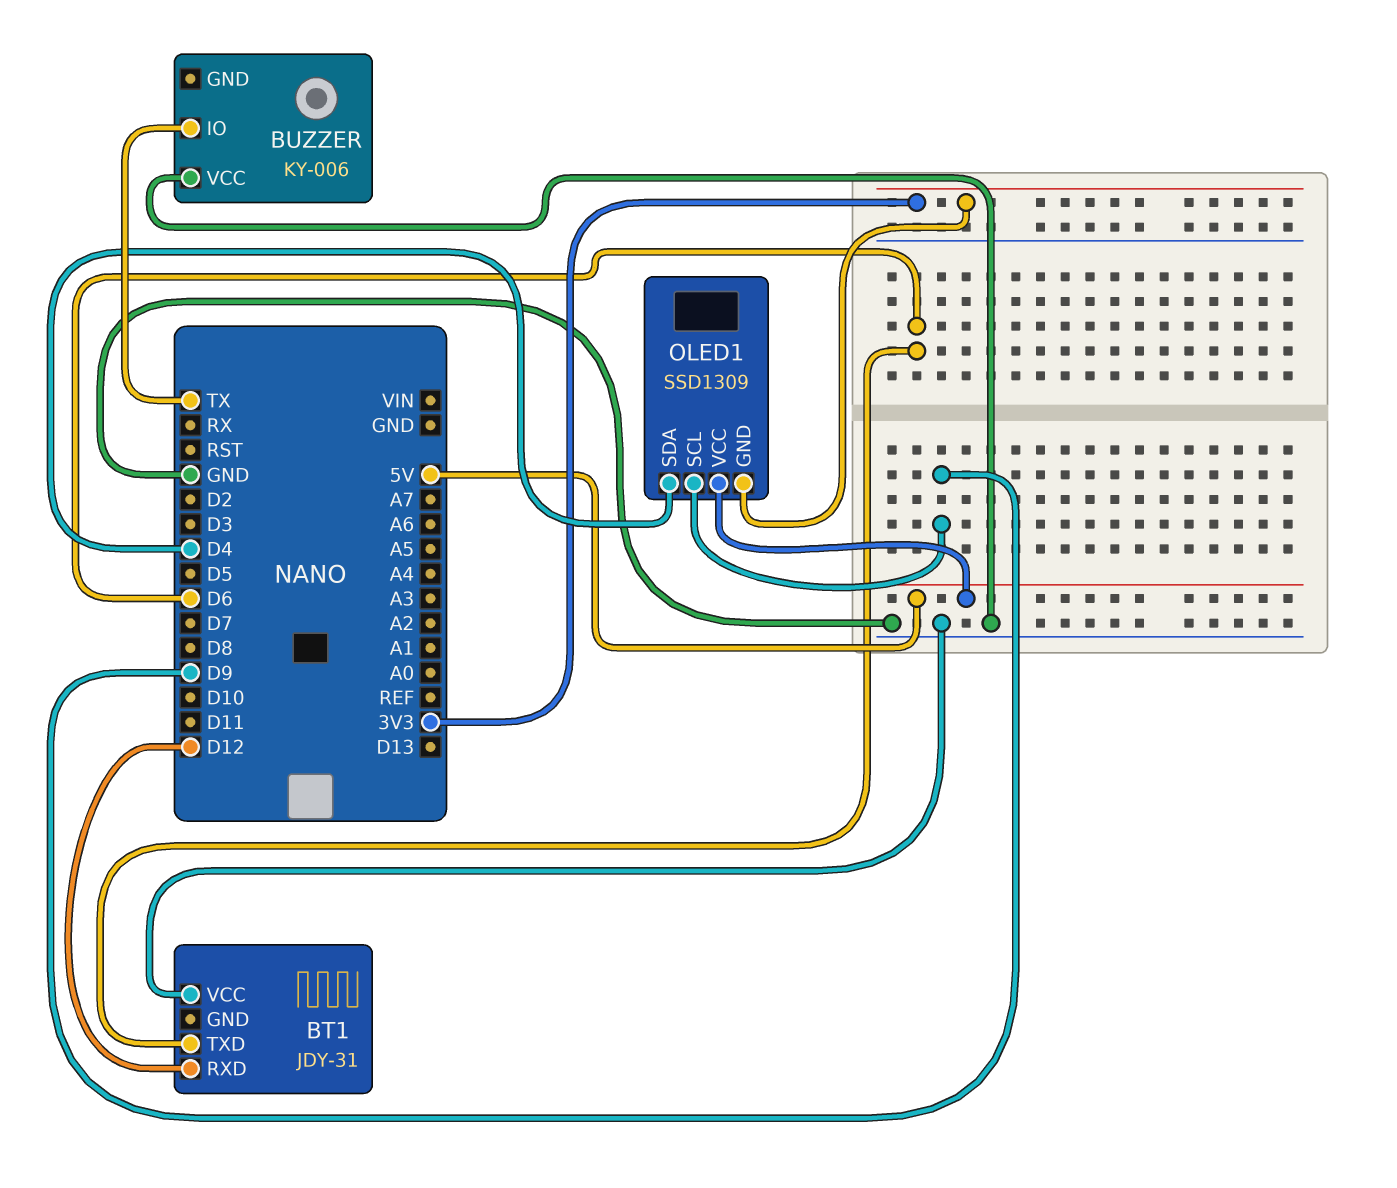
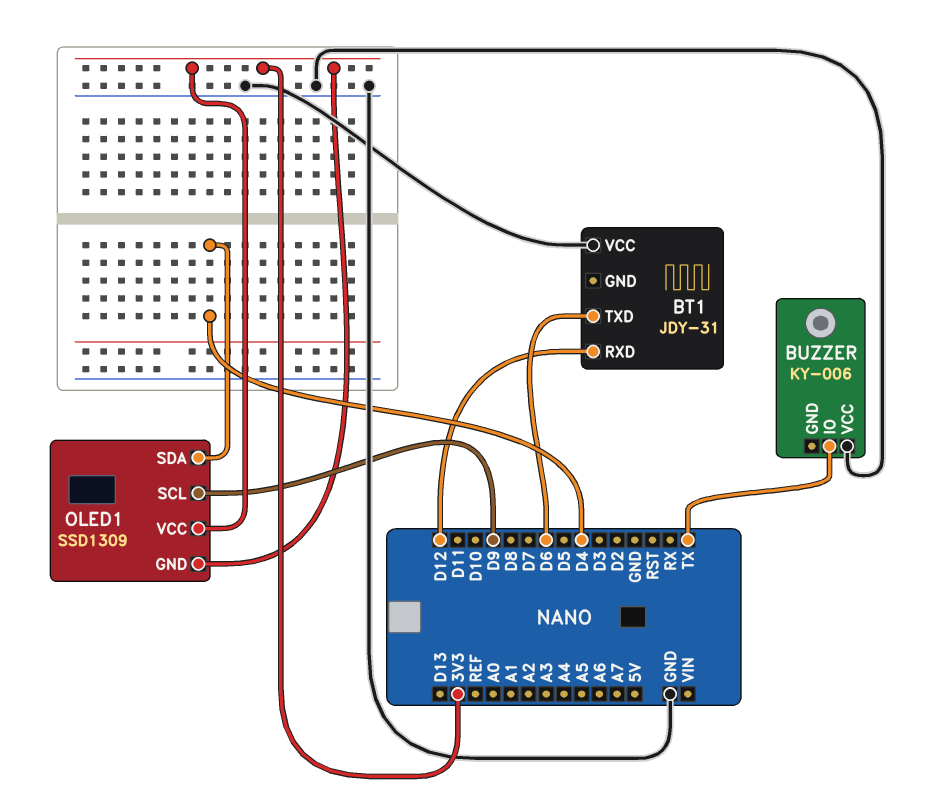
OLED1 pin VCC: 5V -> 3V3

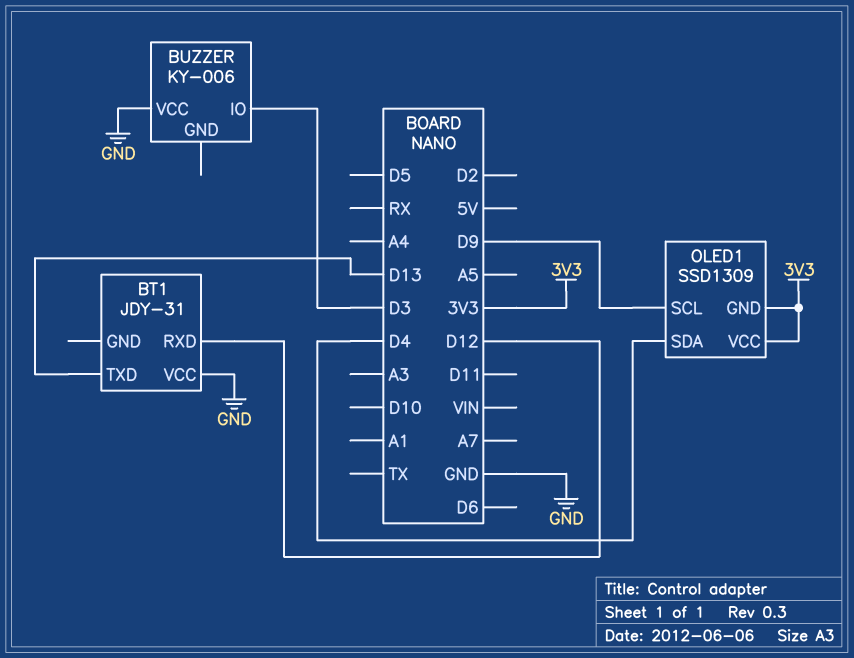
BT1 pin TXD: D6 -> D13
BUZZER pin IO: TX -> D3

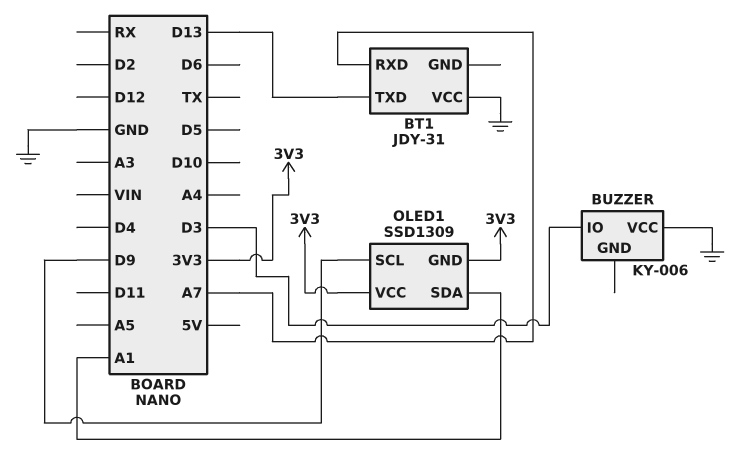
BT1 pin RXD: D12 -> A7
OLED1 pin SDA: D4 -> A1

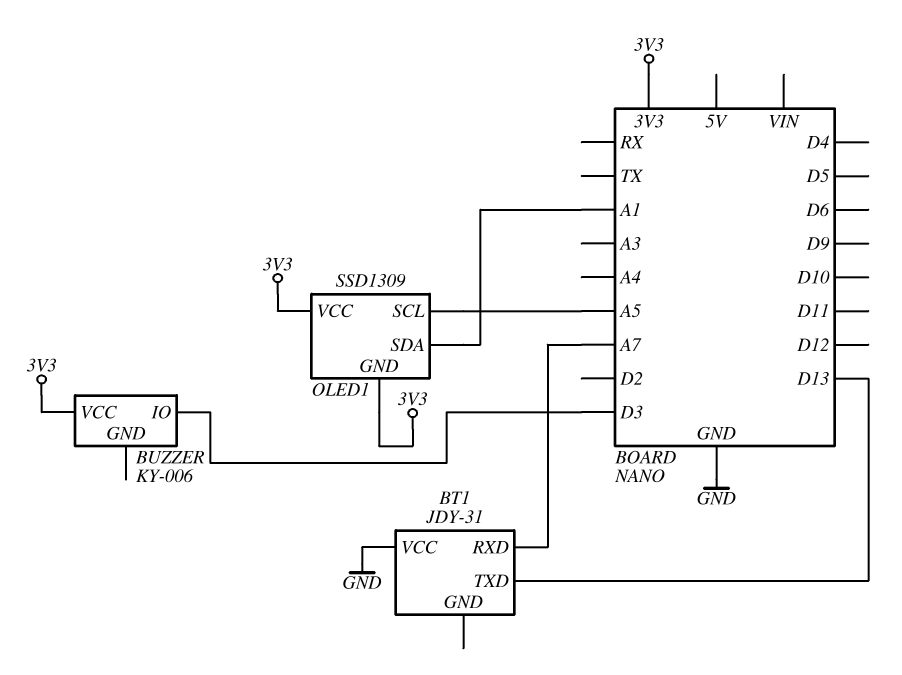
BUZZER pin VCC: GND -> 3V3
OLED1 pin SCL: D9 -> A5

